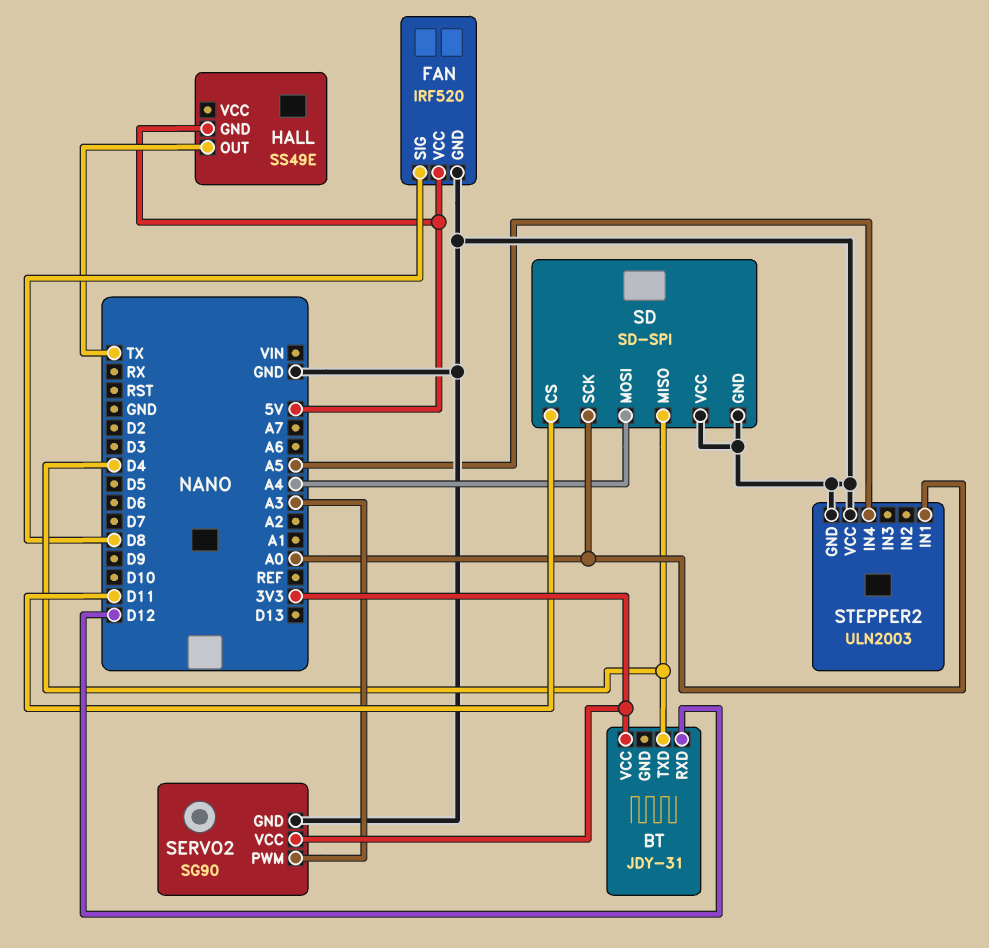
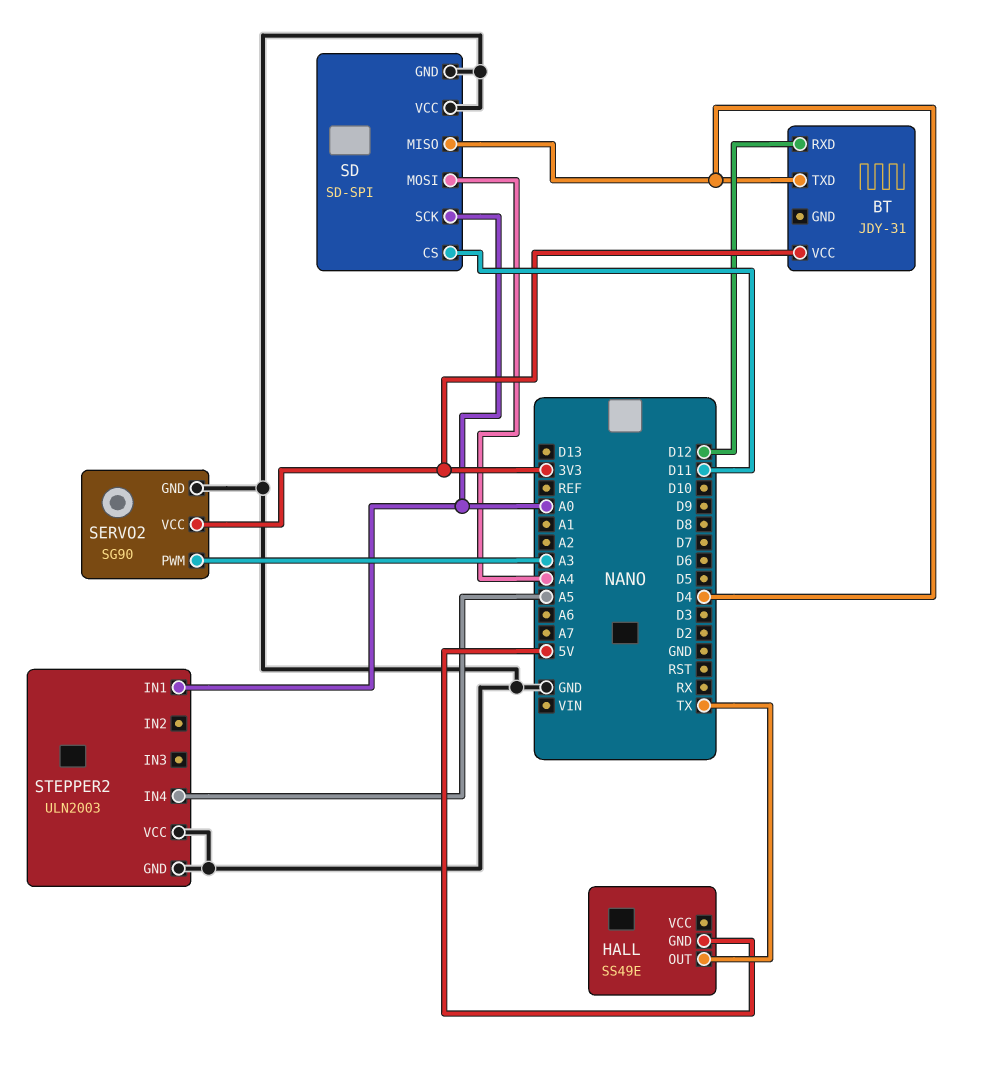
FAN: IRF520 -> none
FAN pin GND: GND -> none
FAN pin SIG: D8 -> none
FAN pin VCC: 5V -> none

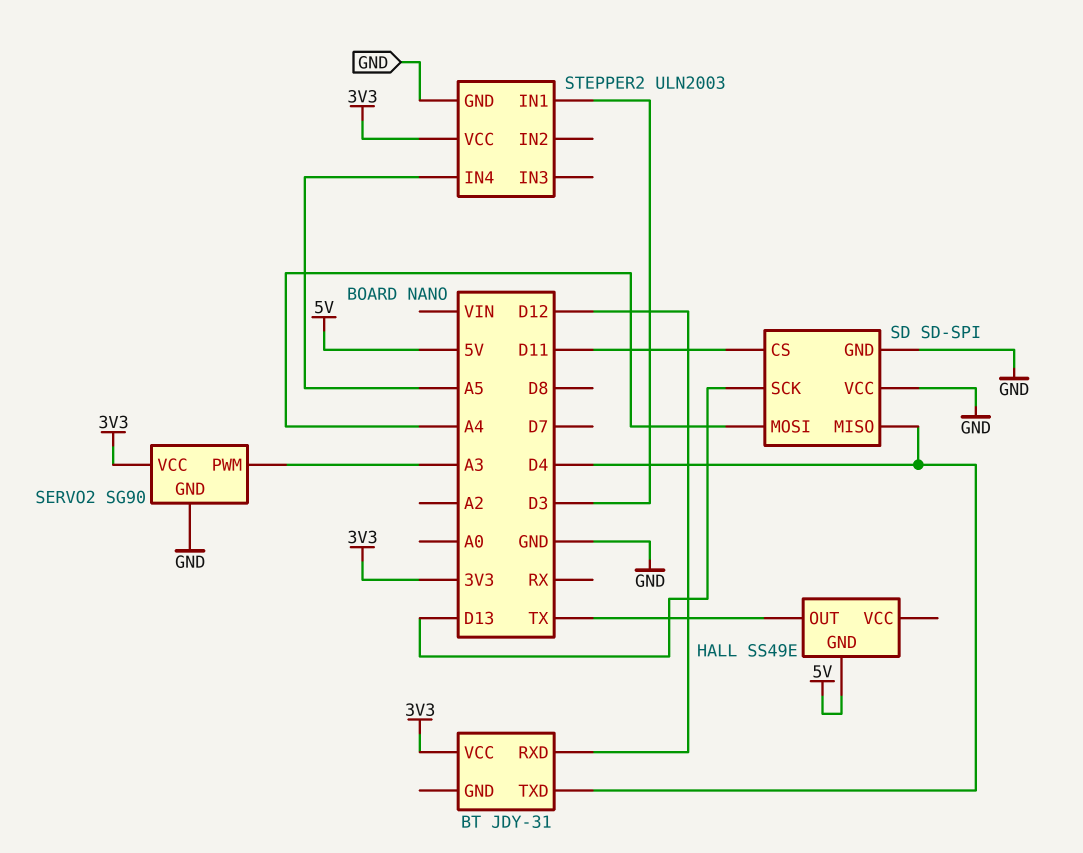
SD pin SCK: A0 -> D13
STEPPER2 pin IN1: A0 -> D3
STEPPER2 pin VCC: GND -> 3V3

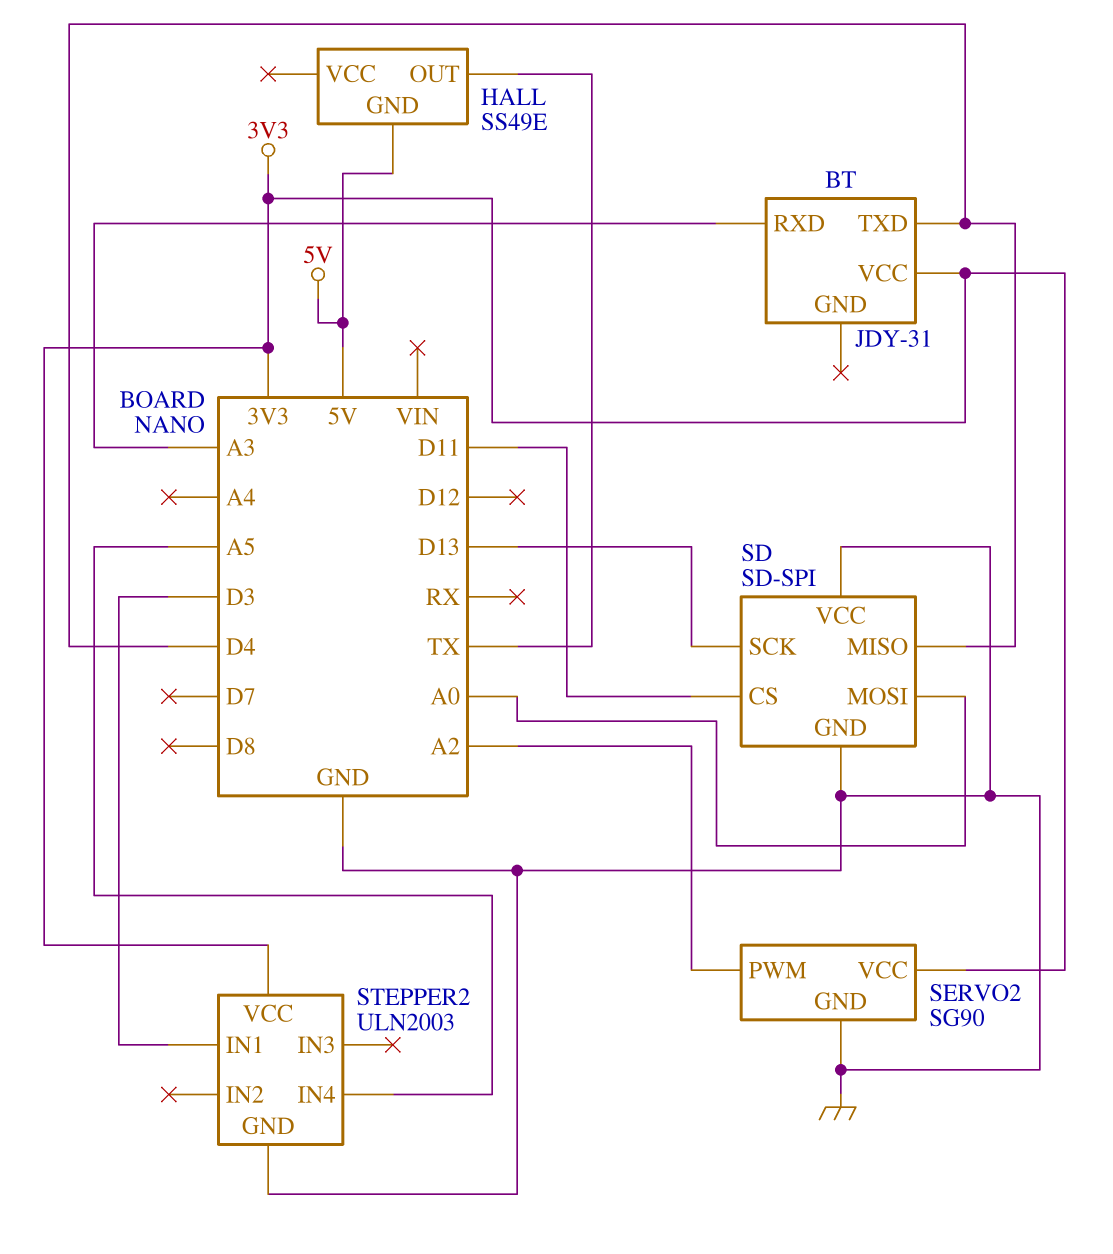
BT pin RXD: D12 -> A3
SD pin MOSI: A4 -> A0
SERVO2 pin PWM: A3 -> A2

